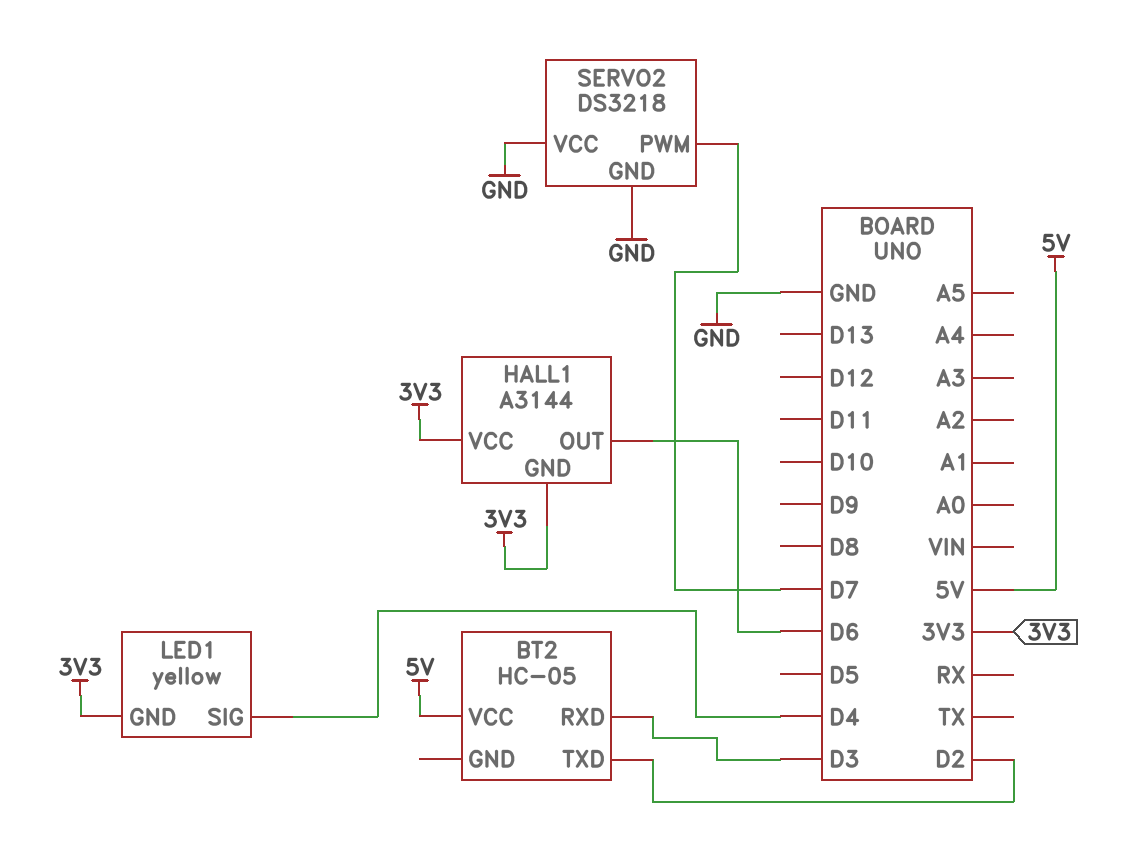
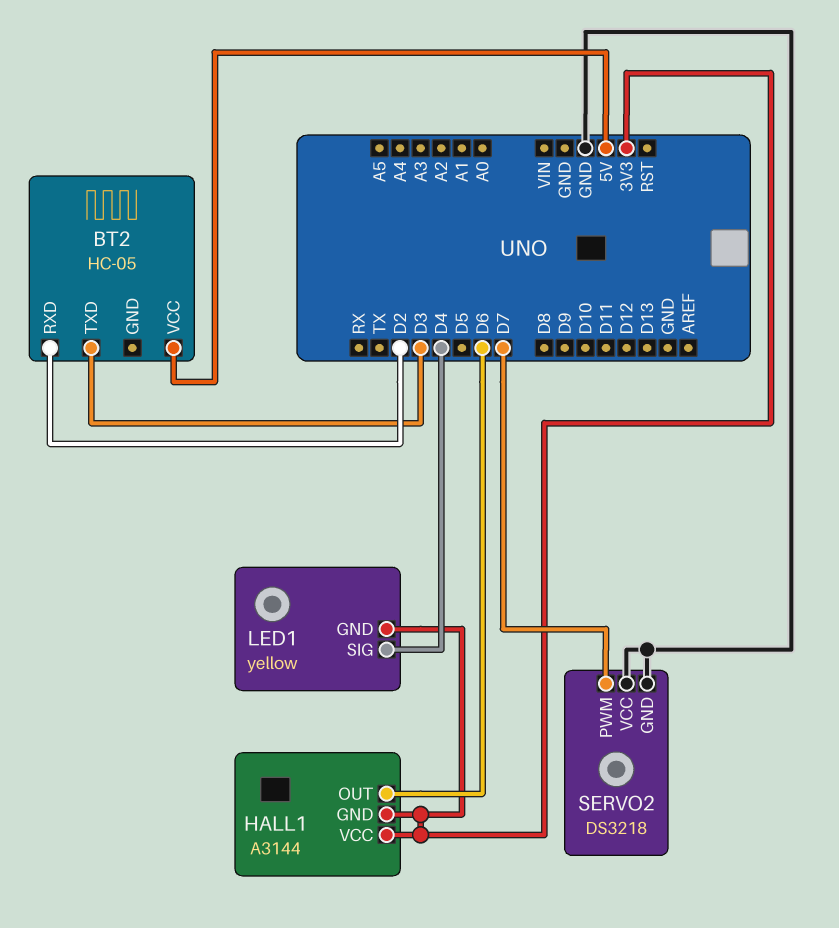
BT2 pin RXD: D3 -> D2
BT2 pin TXD: D2 -> D3

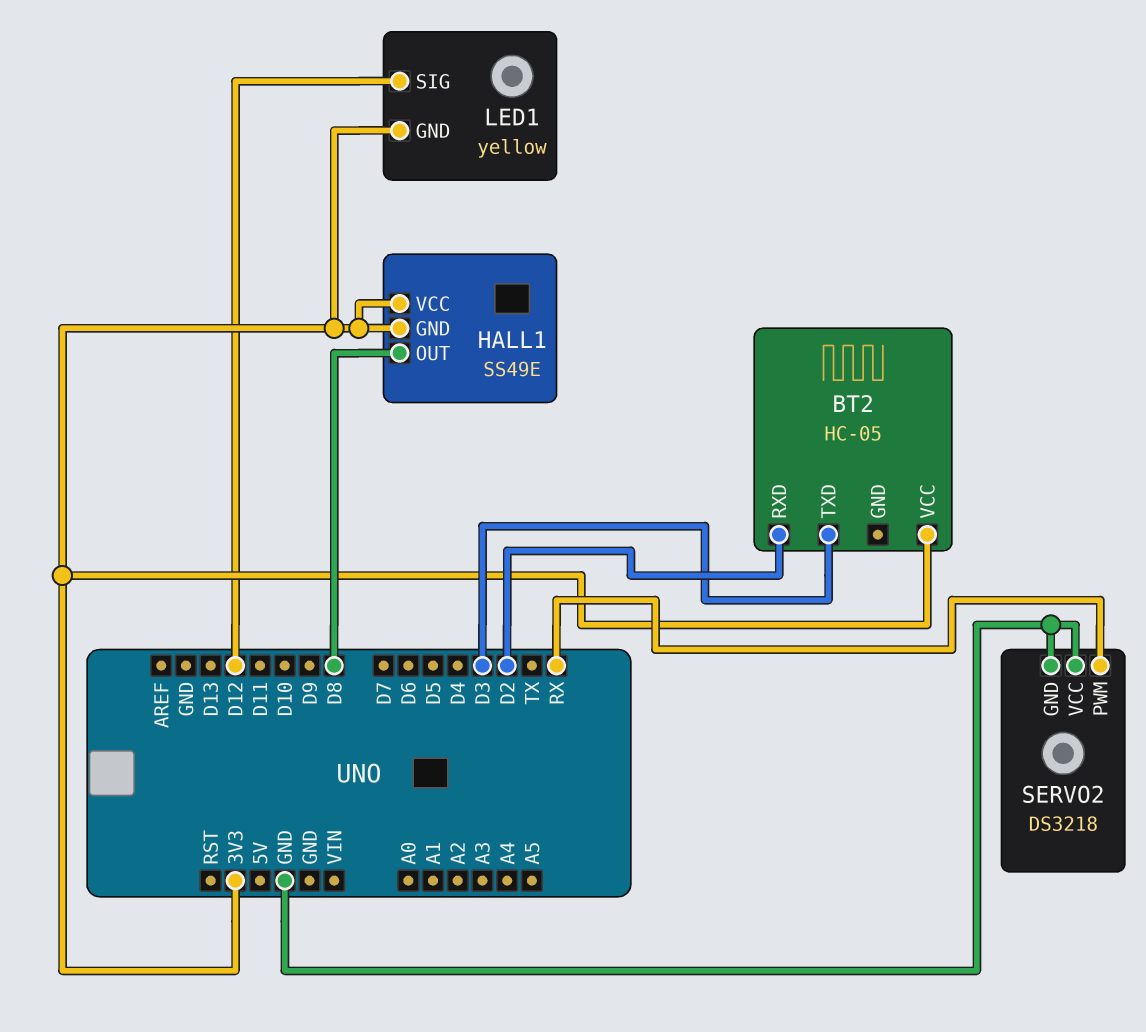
BT2 pin VCC: 5V -> 3V3
HALL1: A3144 -> SS49E
HALL1 pin OUT: D6 -> D8
LED1 pin SIG: D4 -> D12
SERVO2 pin PWM: D7 -> RX

